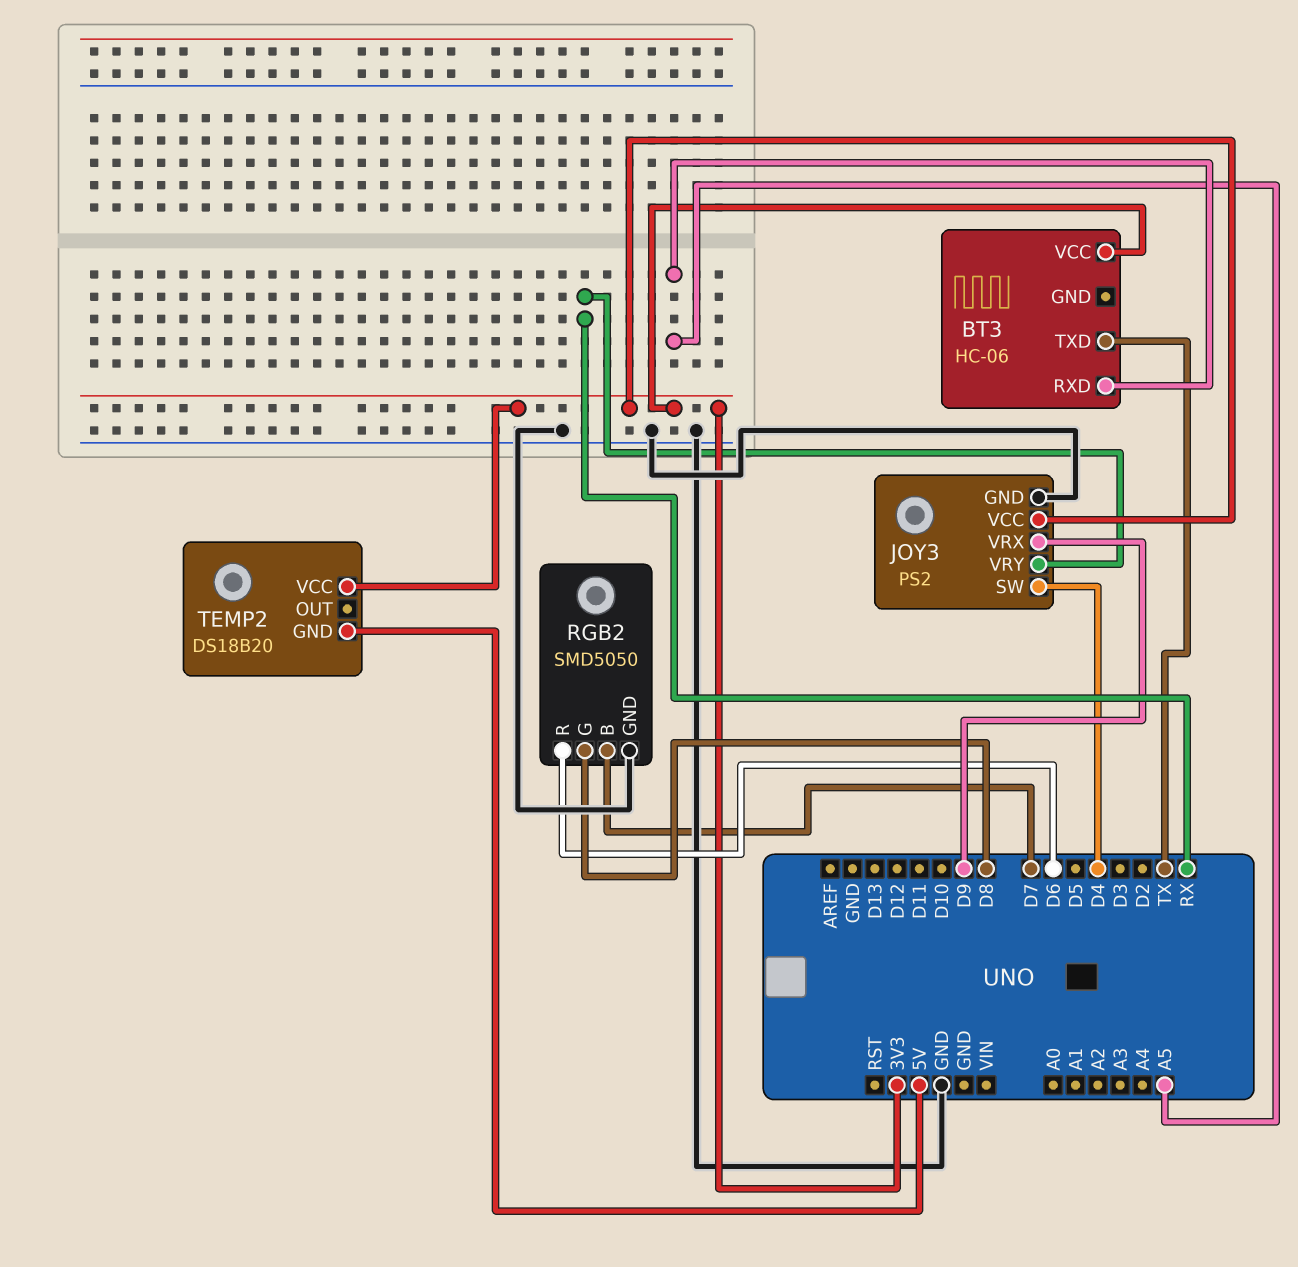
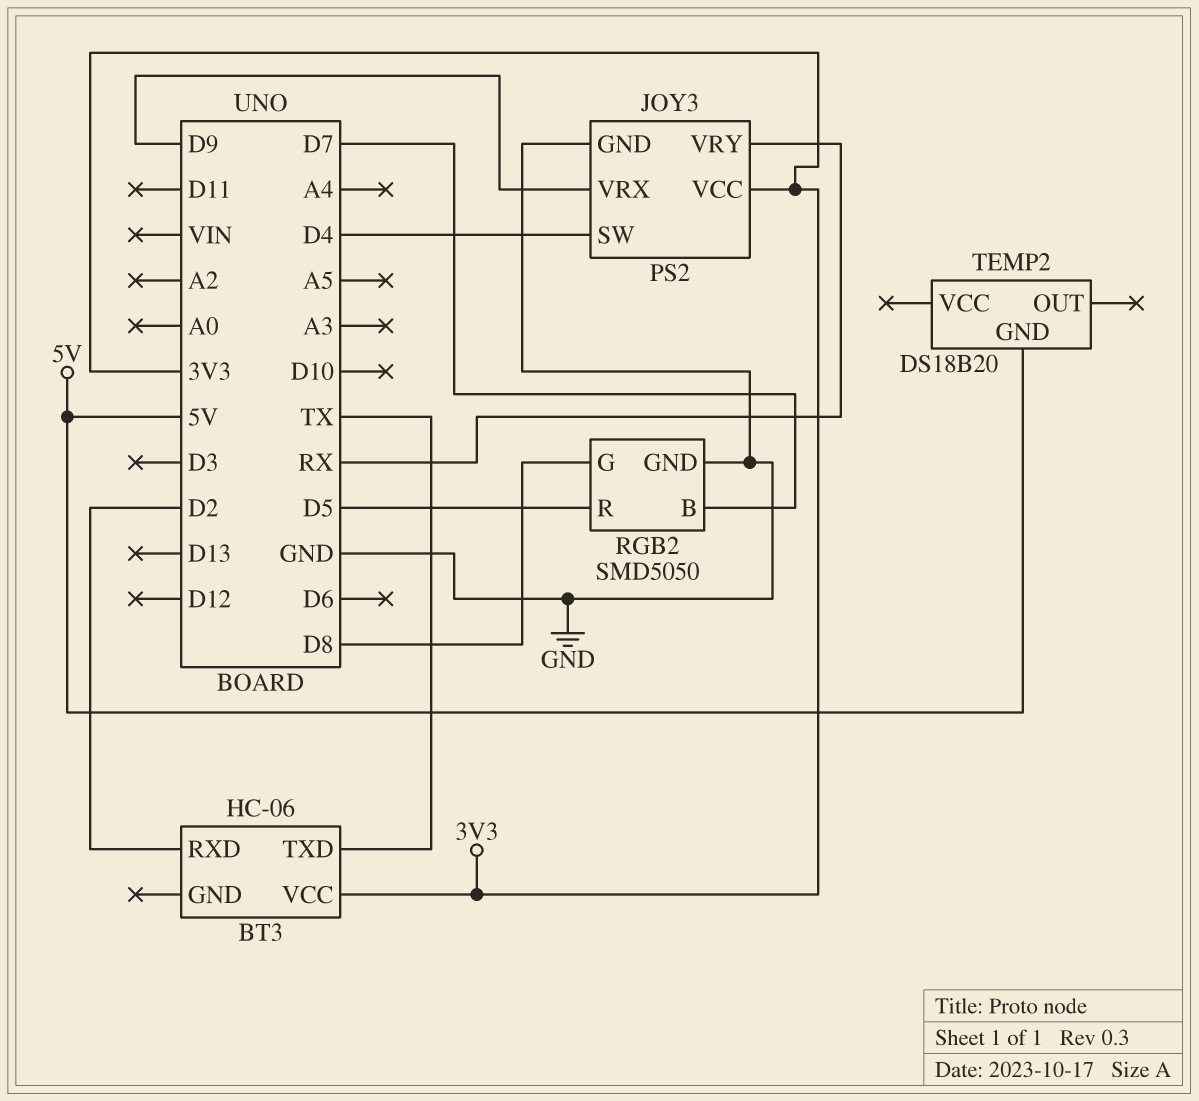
BT3 pin RXD: A5 -> D2
RGB2 pin R: D6 -> D5
TEMP2 pin VCC: 3V3 -> none

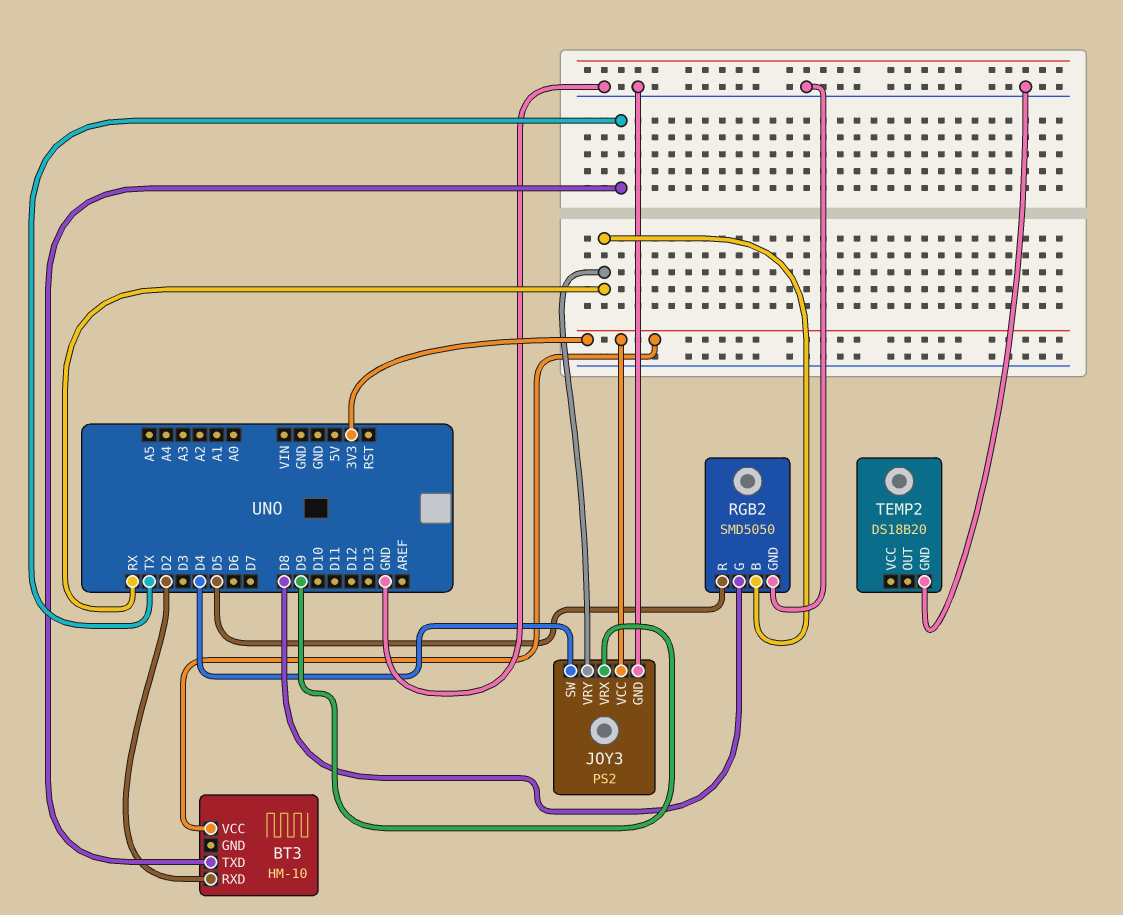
BT3: HC-06 -> HM-10
RGB2 pin B: D7 -> RX
TEMP2 pin GND: 5V -> GND

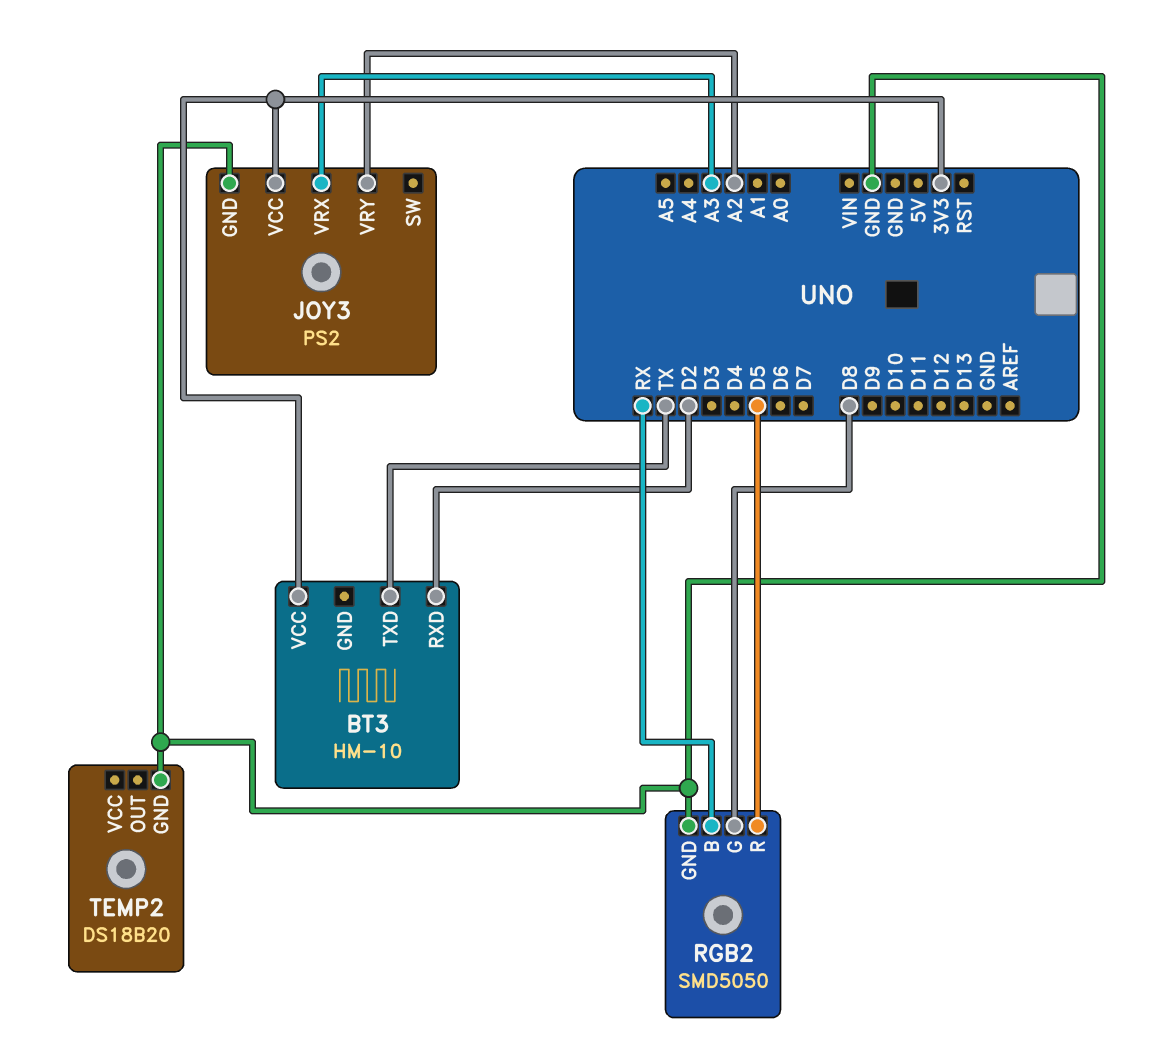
JOY3 pin SW: D4 -> none
JOY3 pin VRX: D9 -> A3
JOY3 pin VRY: RX -> A2

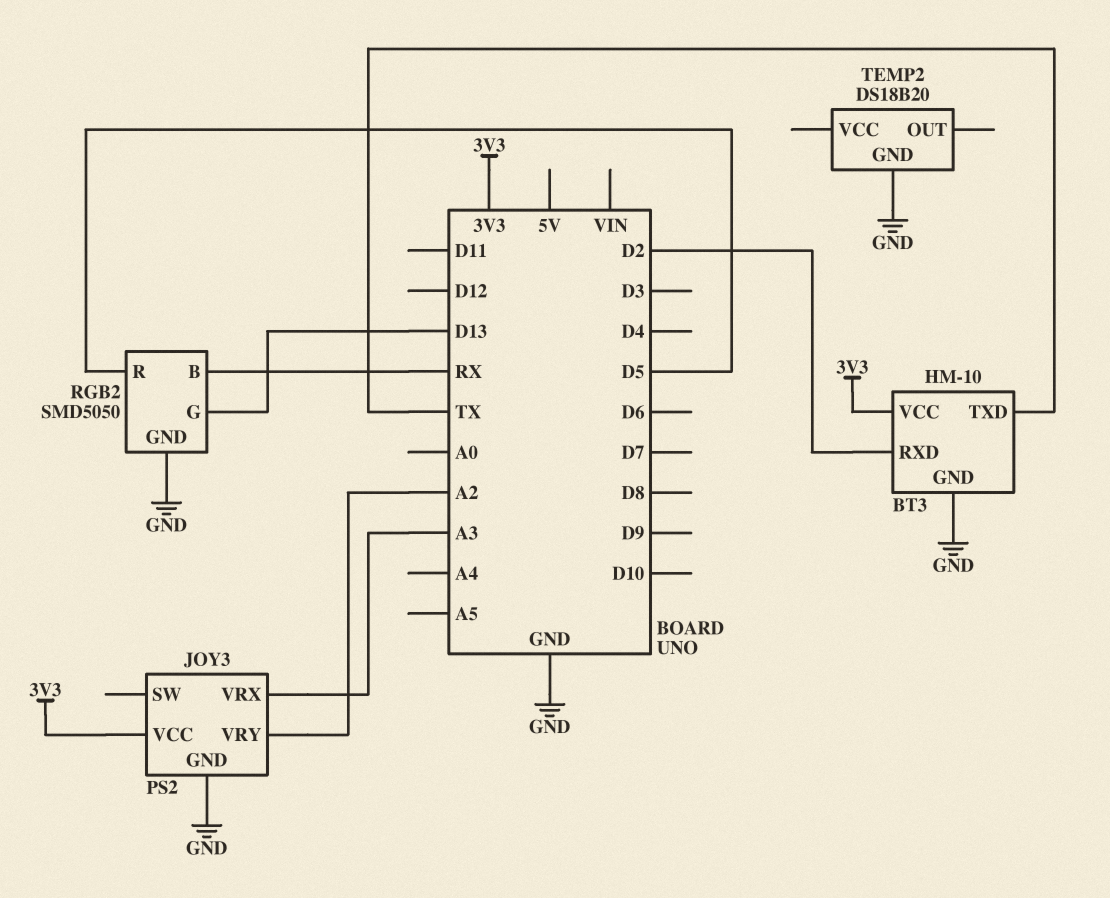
BT3 pin GND: none -> GND
RGB2 pin G: D8 -> D13

